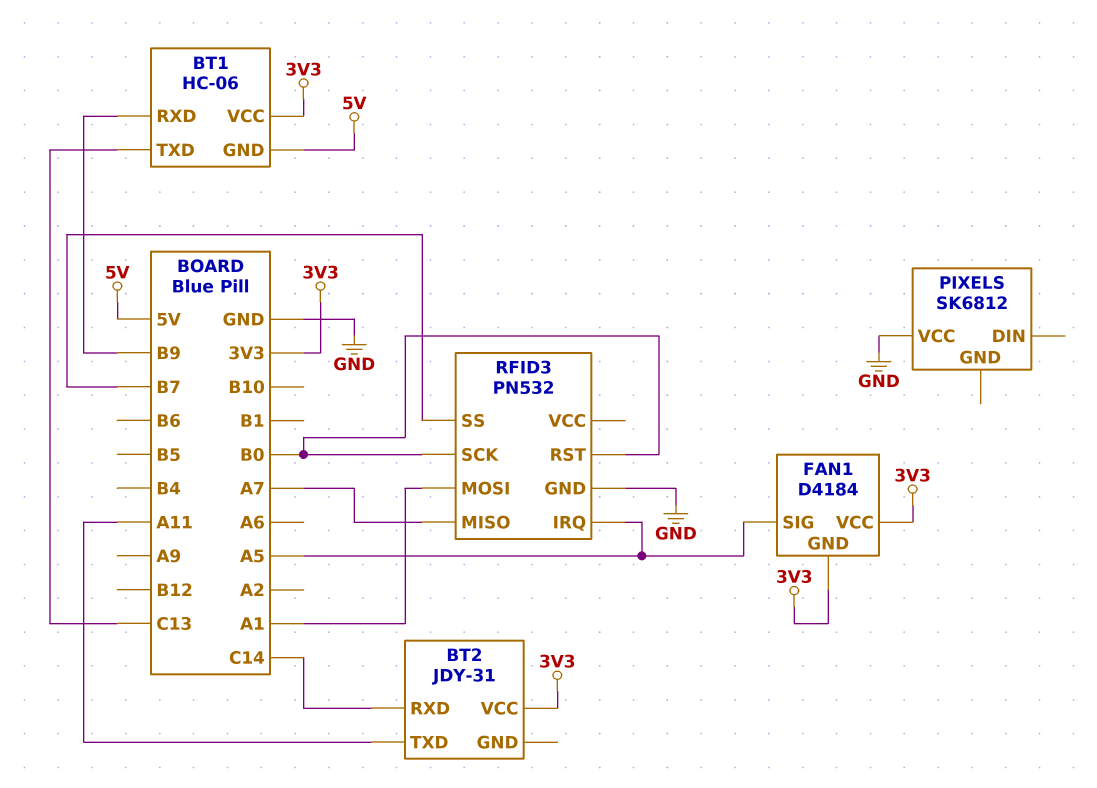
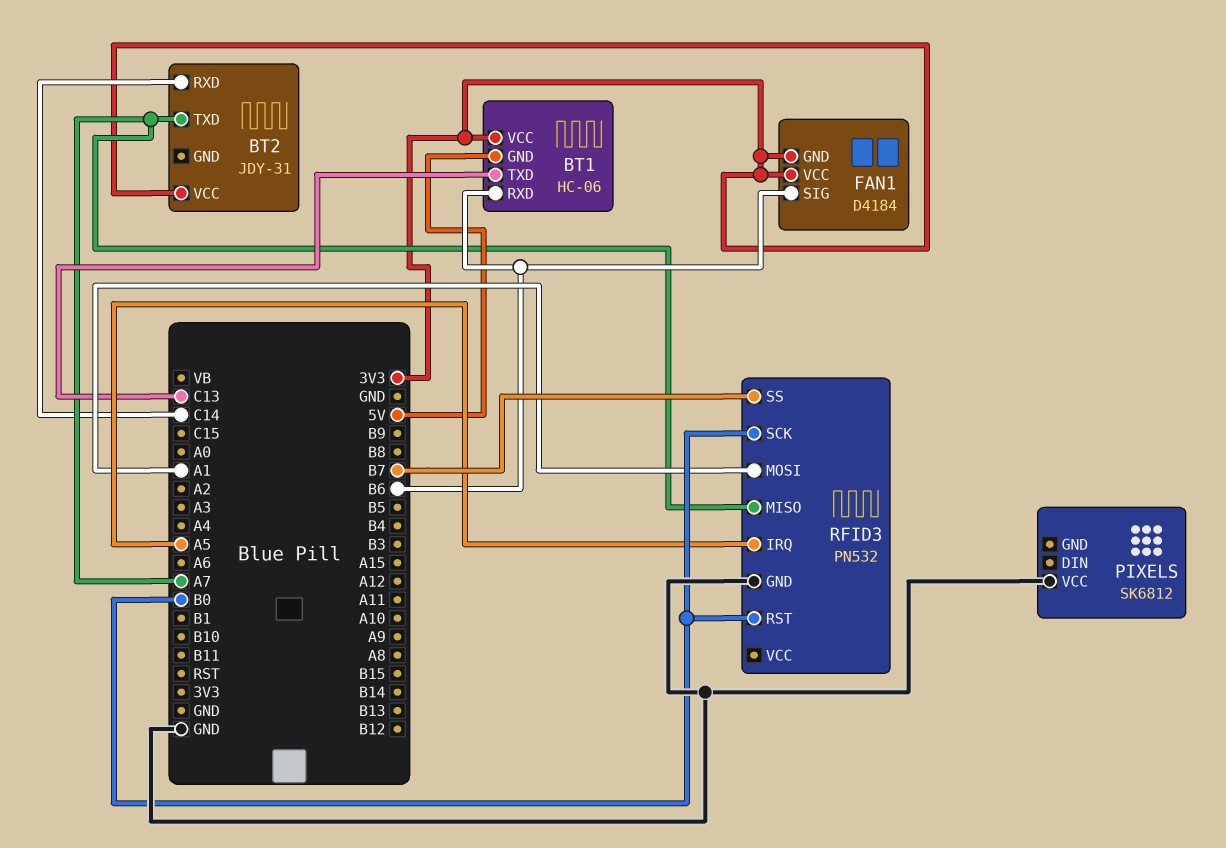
BT1 pin RXD: B9 -> B6
BT2 pin TXD: A11 -> A7
FAN1 pin SIG: A5 -> B6

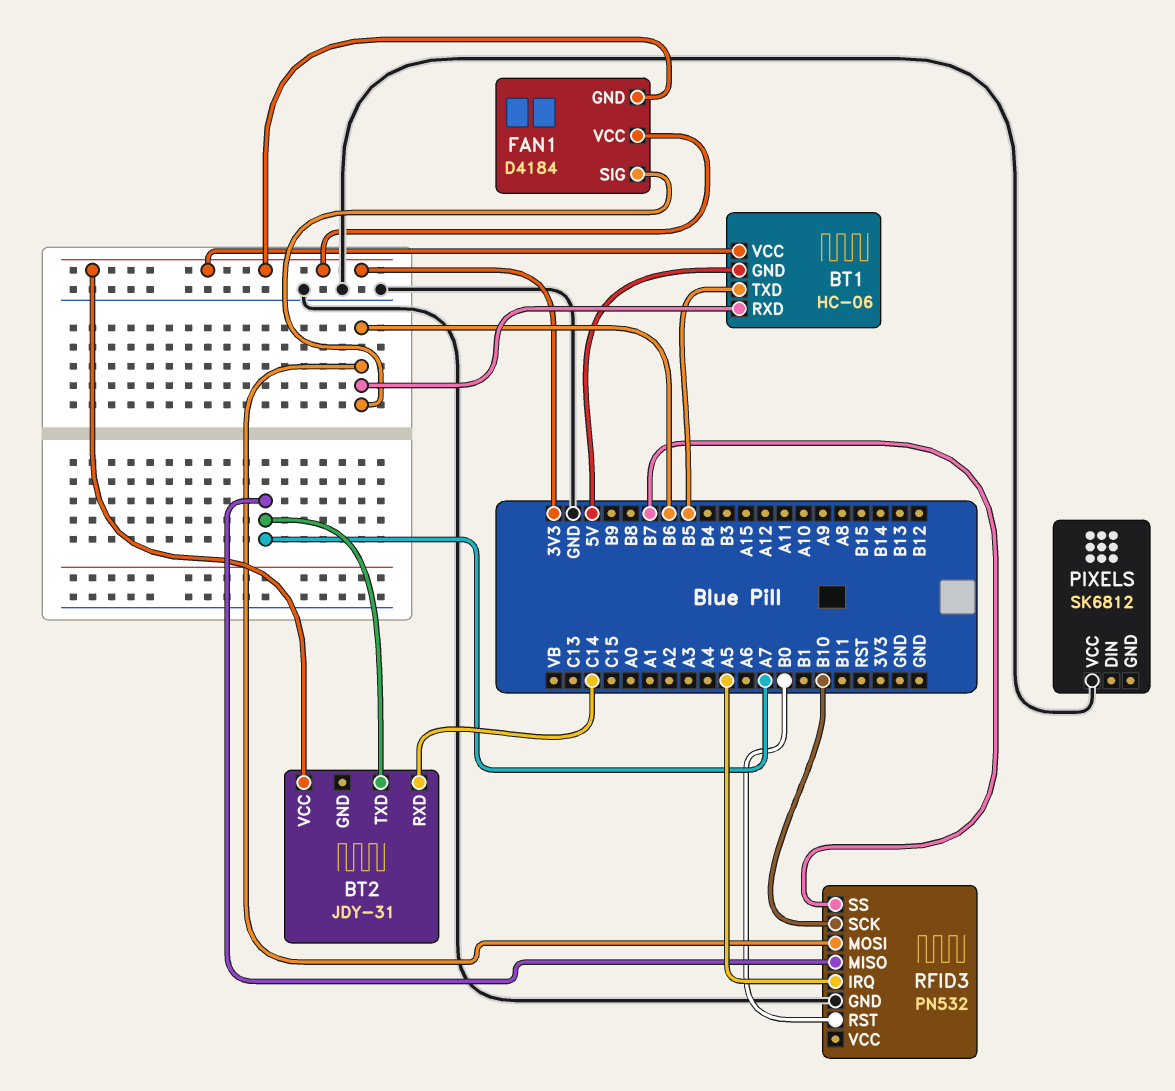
BT1 pin TXD: C13 -> B5
RFID3 pin MOSI: A1 -> B6
RFID3 pin SCK: B0 -> B10

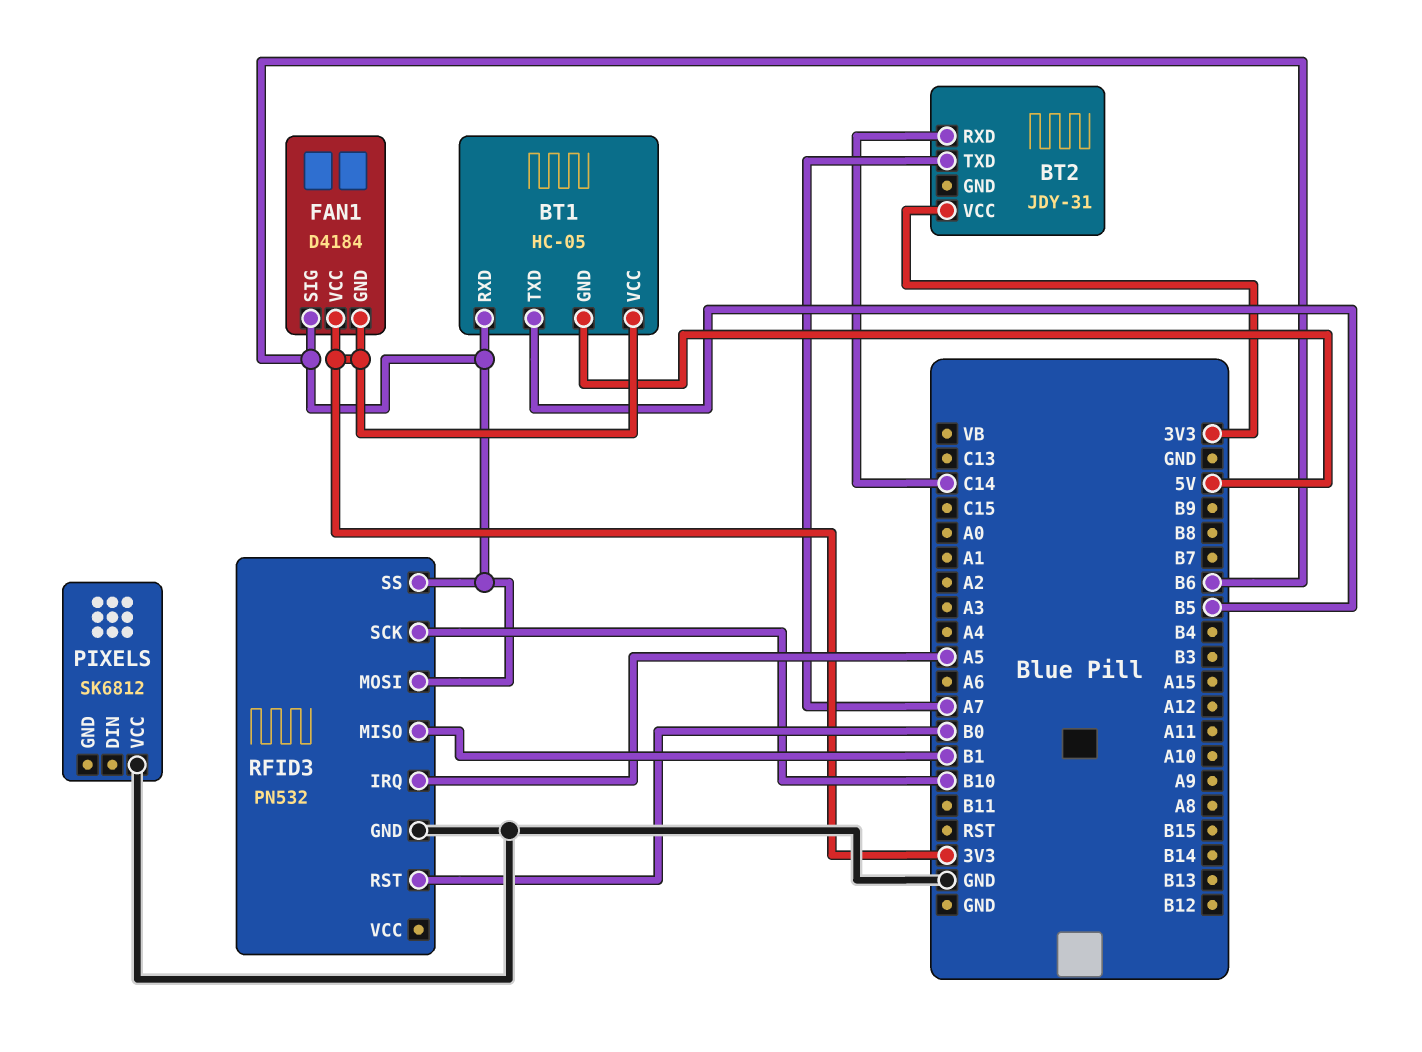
BT1: HC-06 -> HC-05
RFID3 pin MISO: A7 -> B1
RFID3 pin SS: B7 -> B6

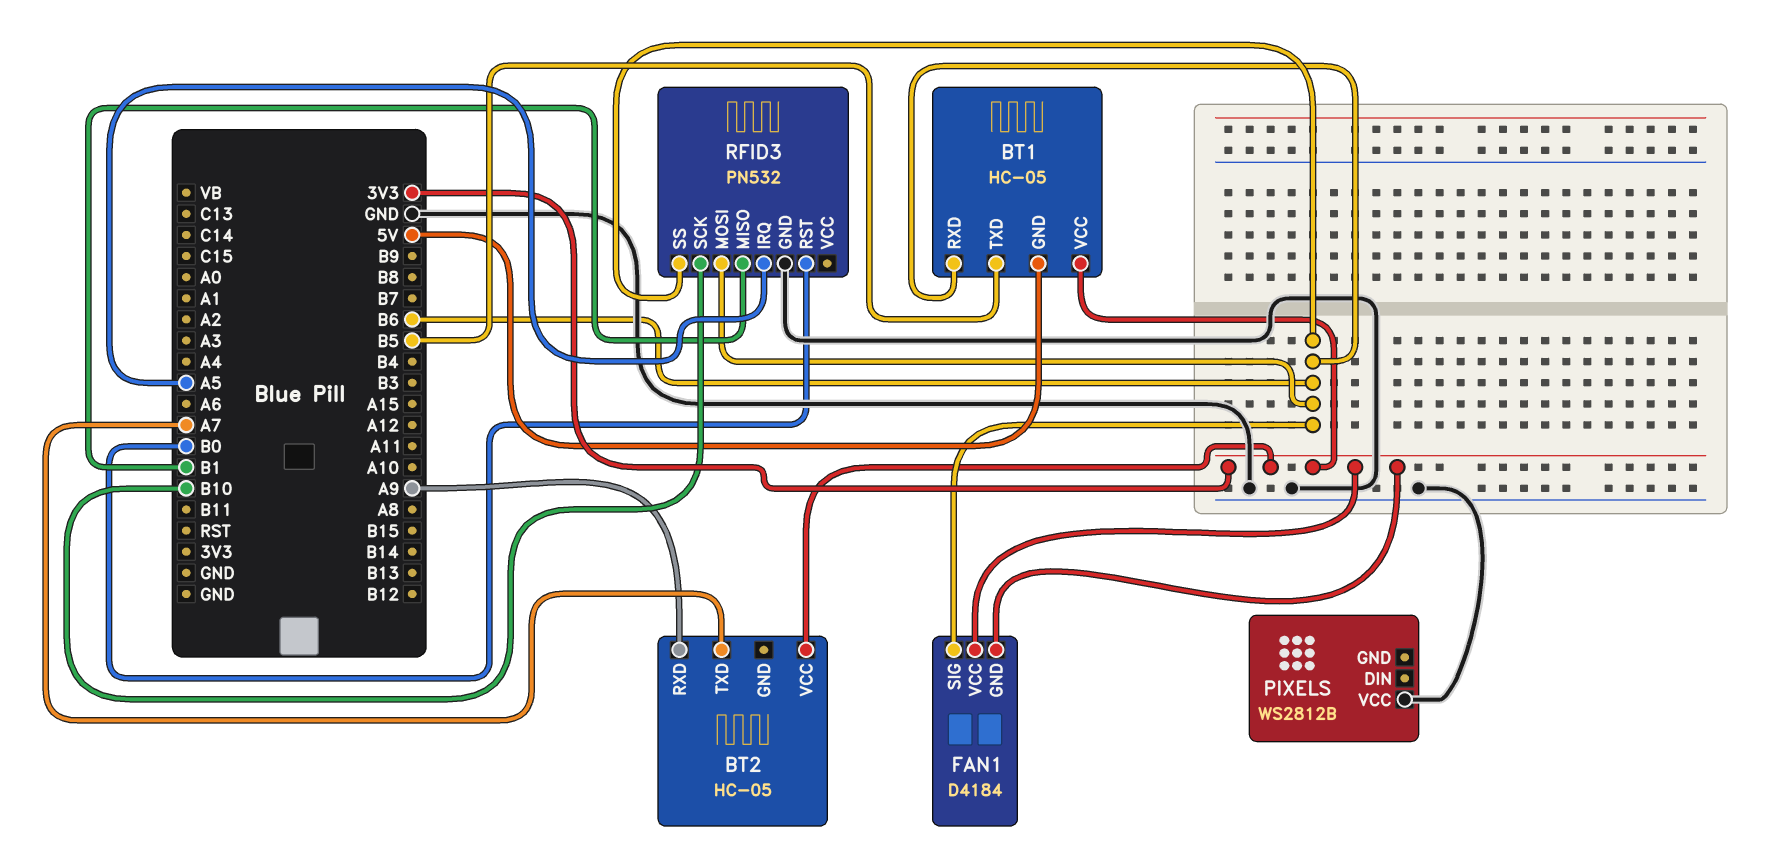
BT2: JDY-31 -> HC-05
BT2 pin RXD: C14 -> A9
PIXELS: SK6812 -> WS2812B

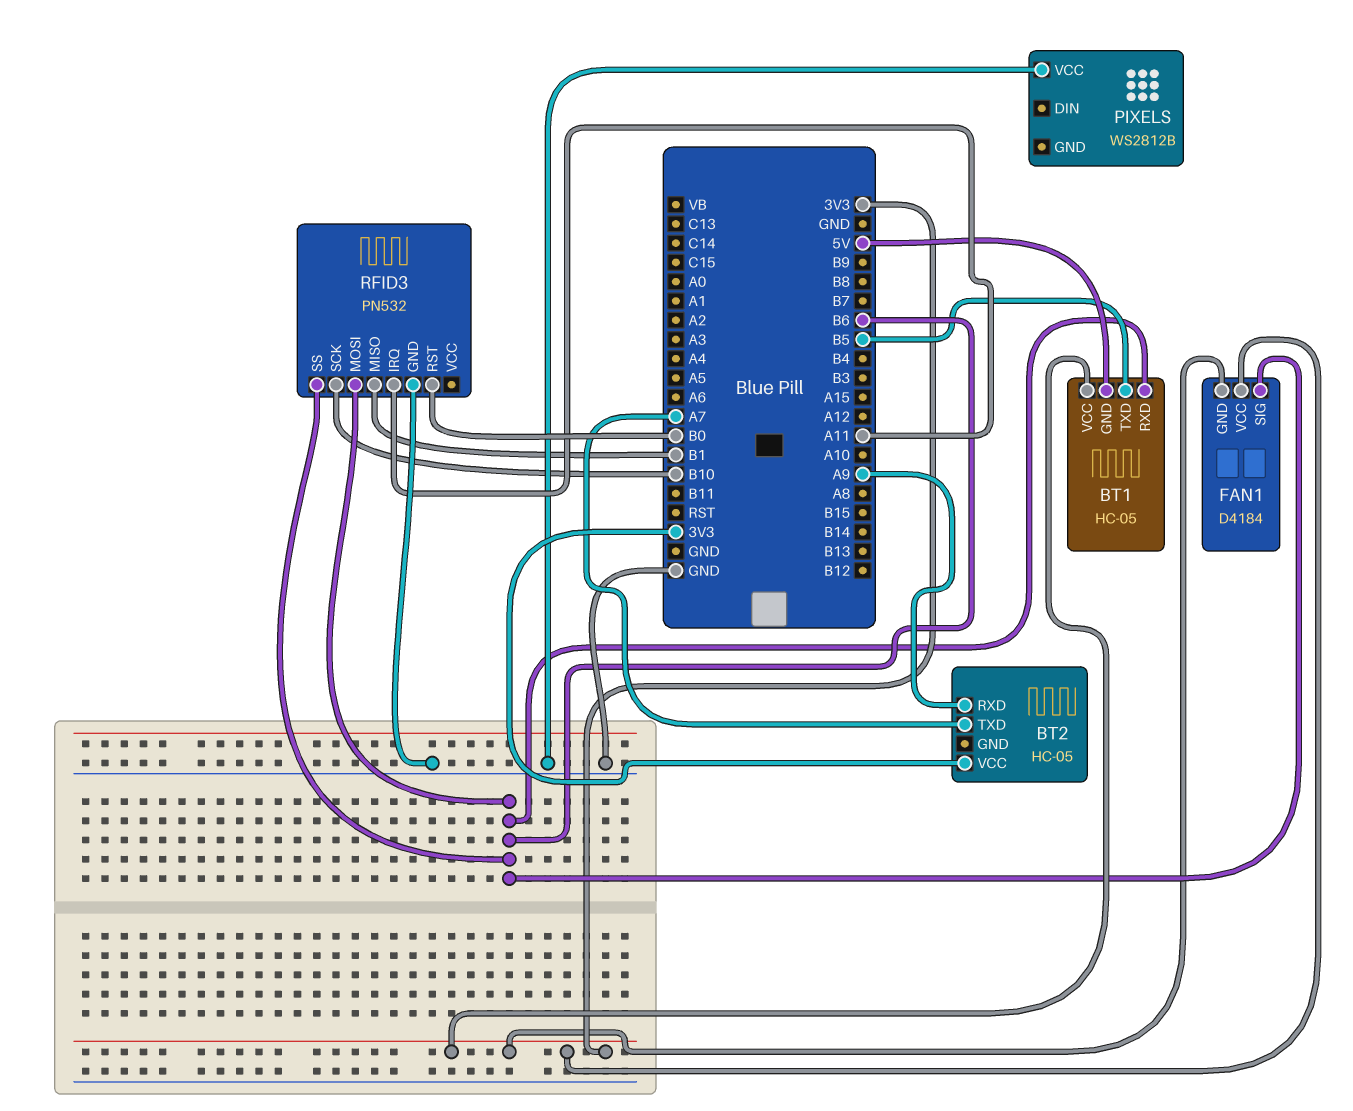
RFID3 pin IRQ: A5 -> A11

